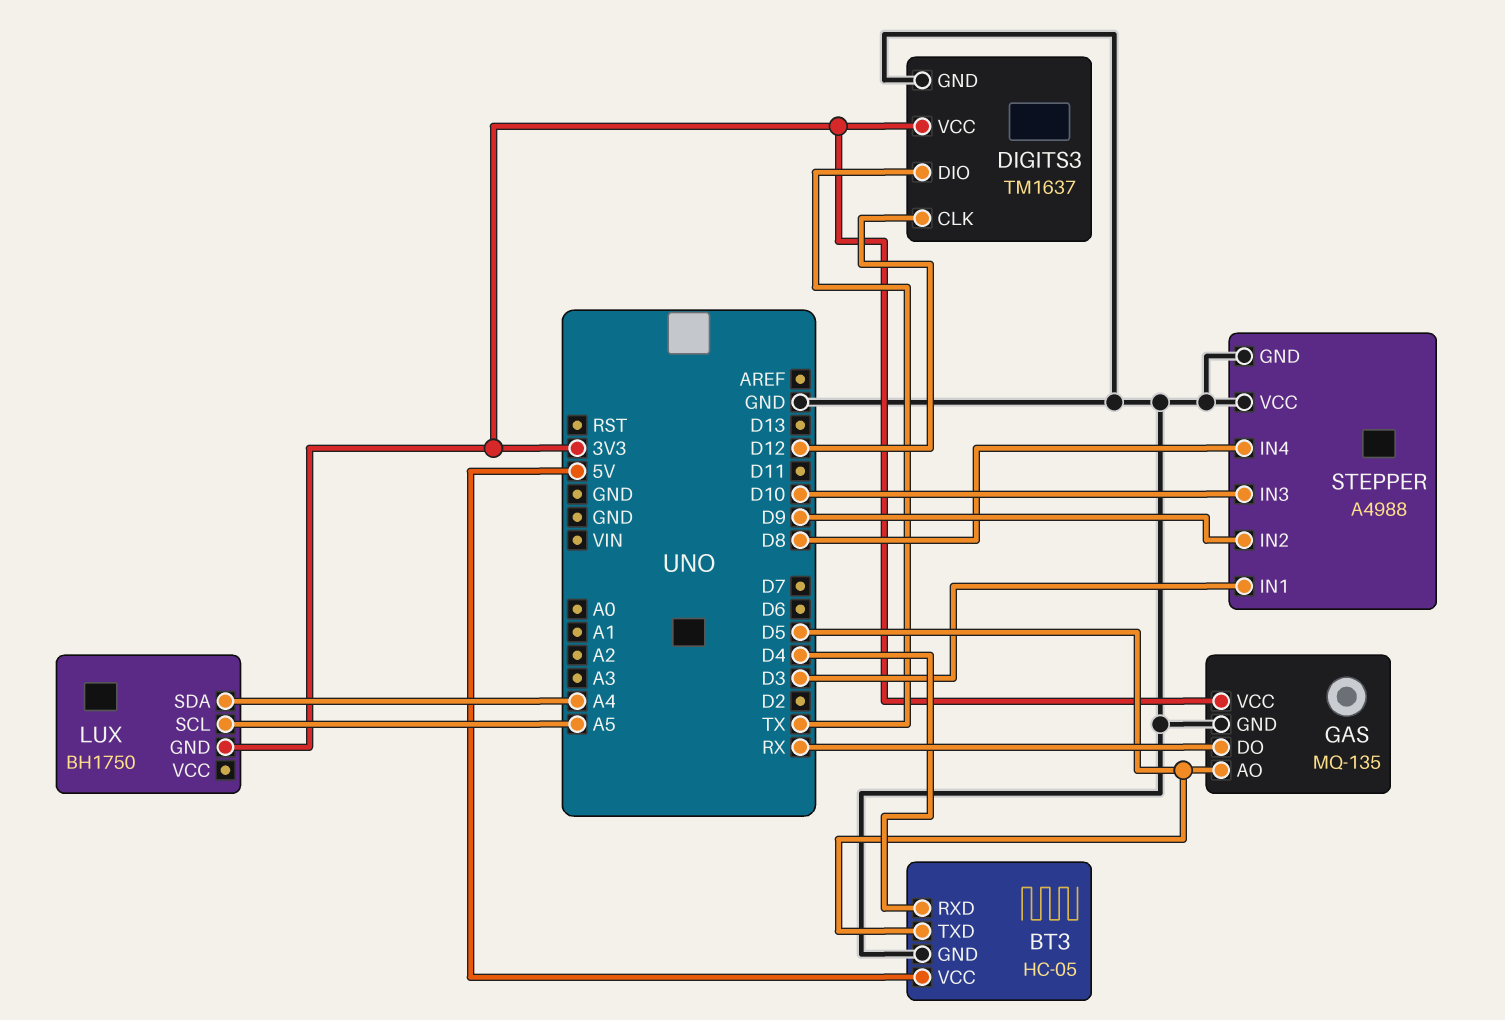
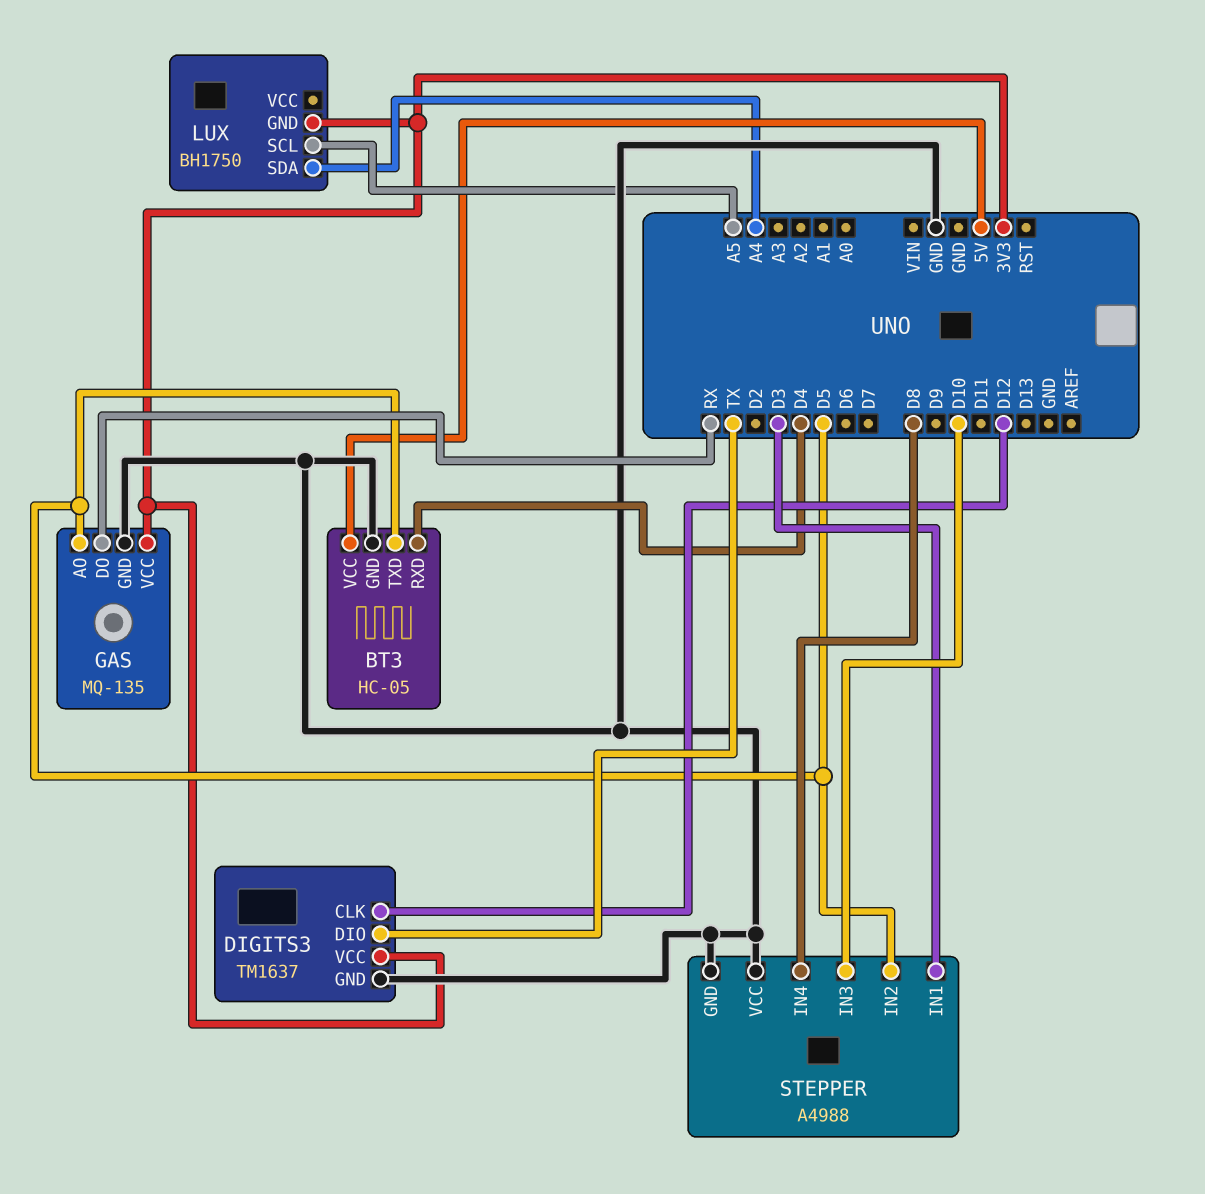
STEPPER pin IN2: D9 -> D5

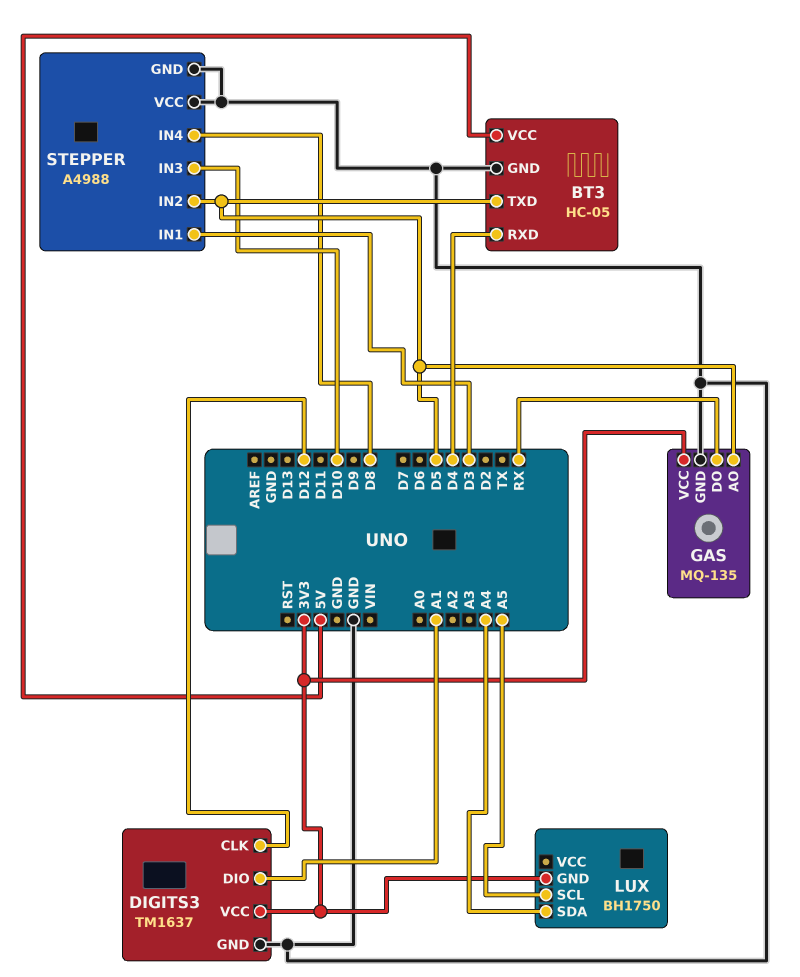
DIGITS3 pin DIO: TX -> A1

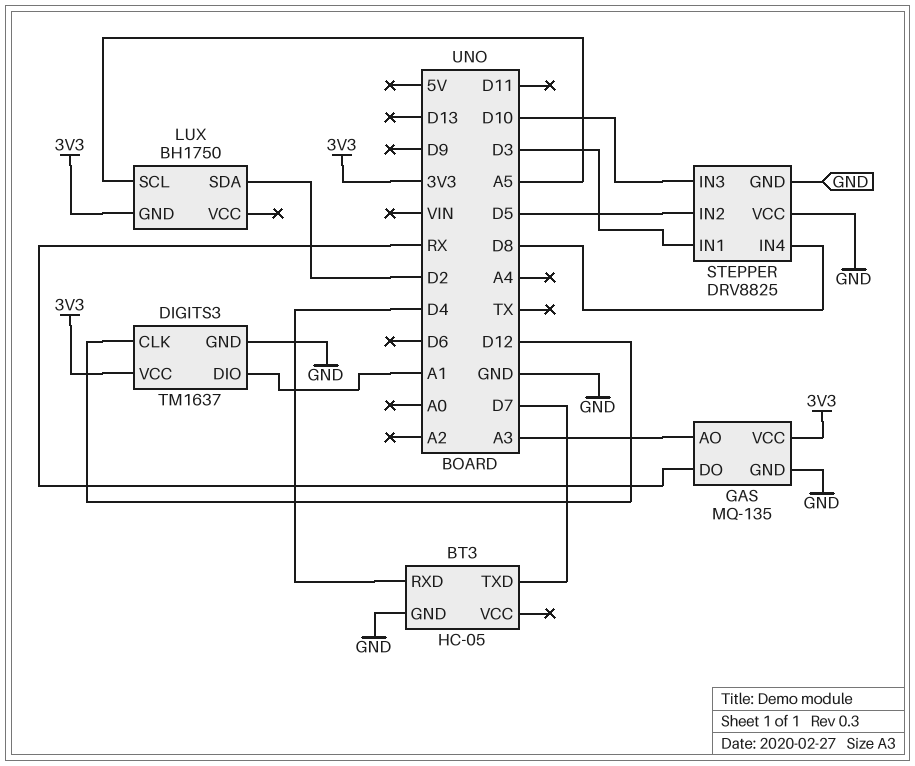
BT3 pin TXD: D5 -> D7
BT3 pin VCC: 5V -> none
GAS pin AO: D5 -> A3
LUX pin SDA: A4 -> D2
STEPPER: A4988 -> DRV8825

